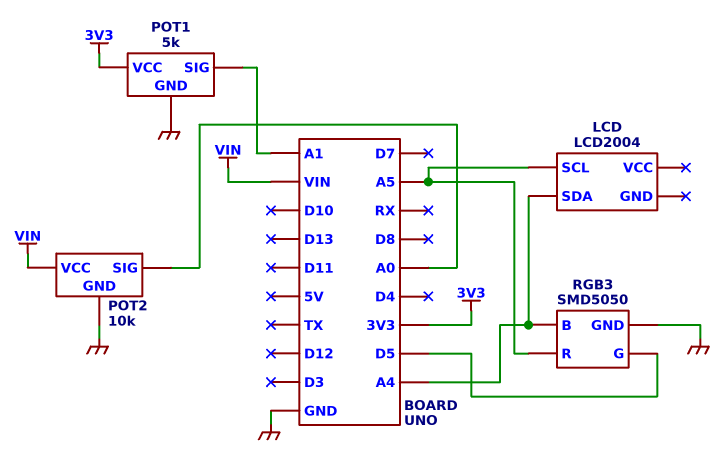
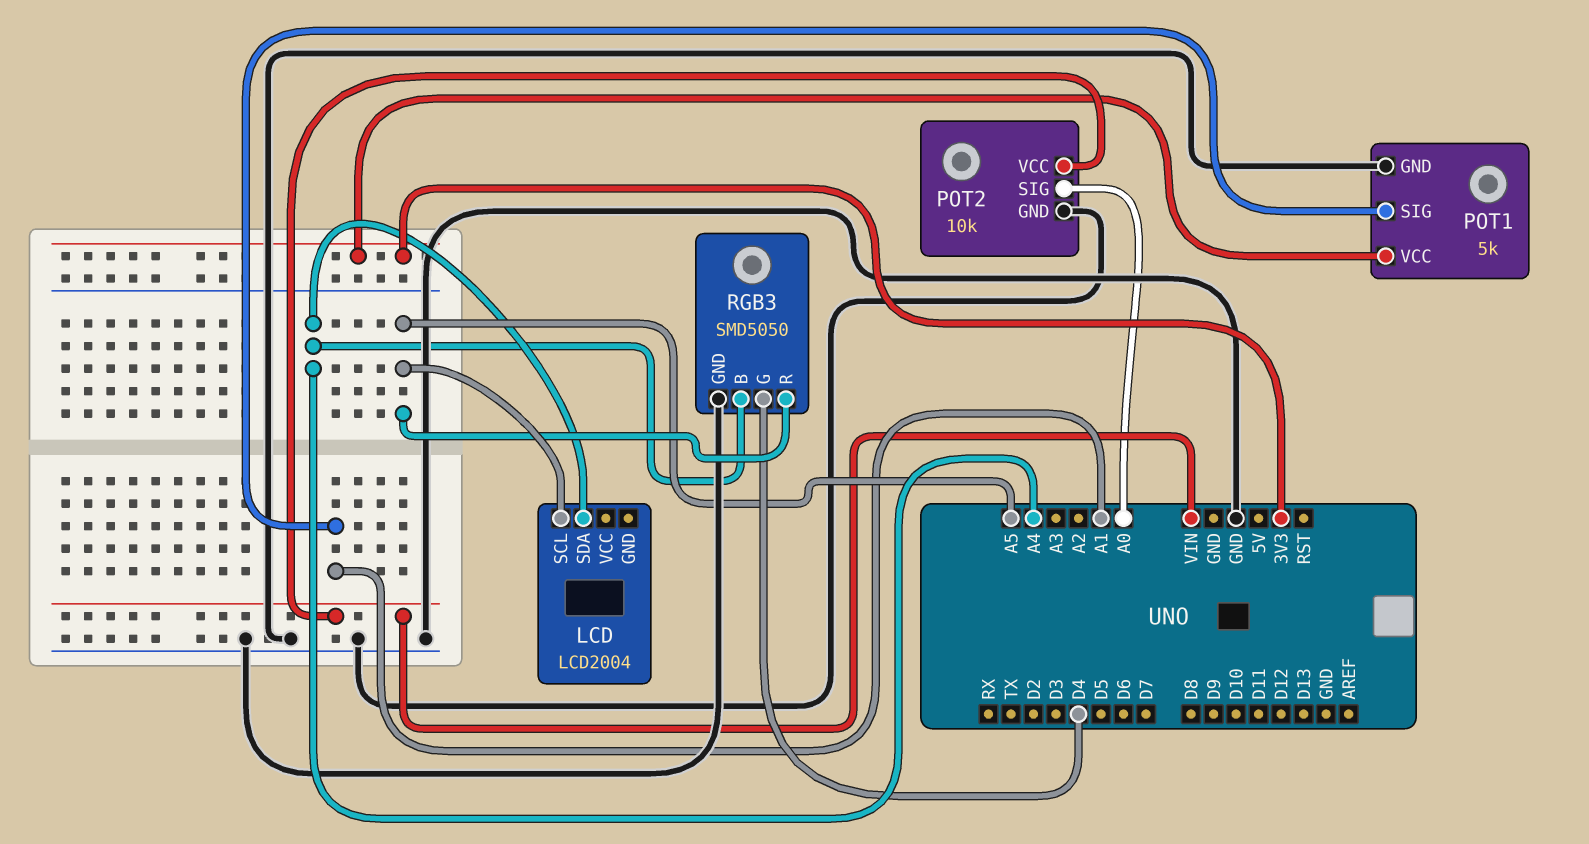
RGB3 pin G: D5 -> D4

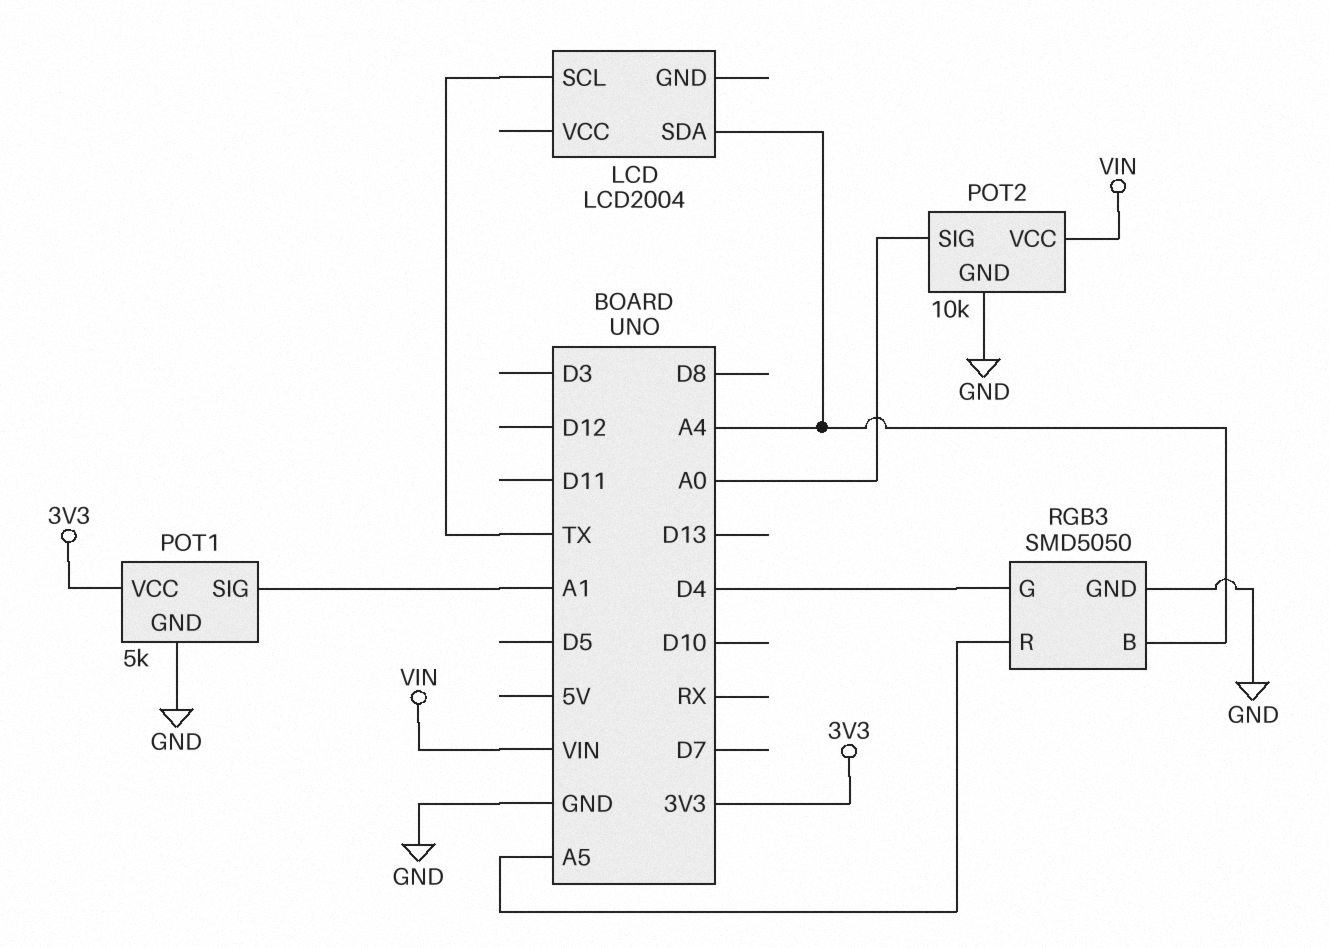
LCD pin SCL: A5 -> TX

